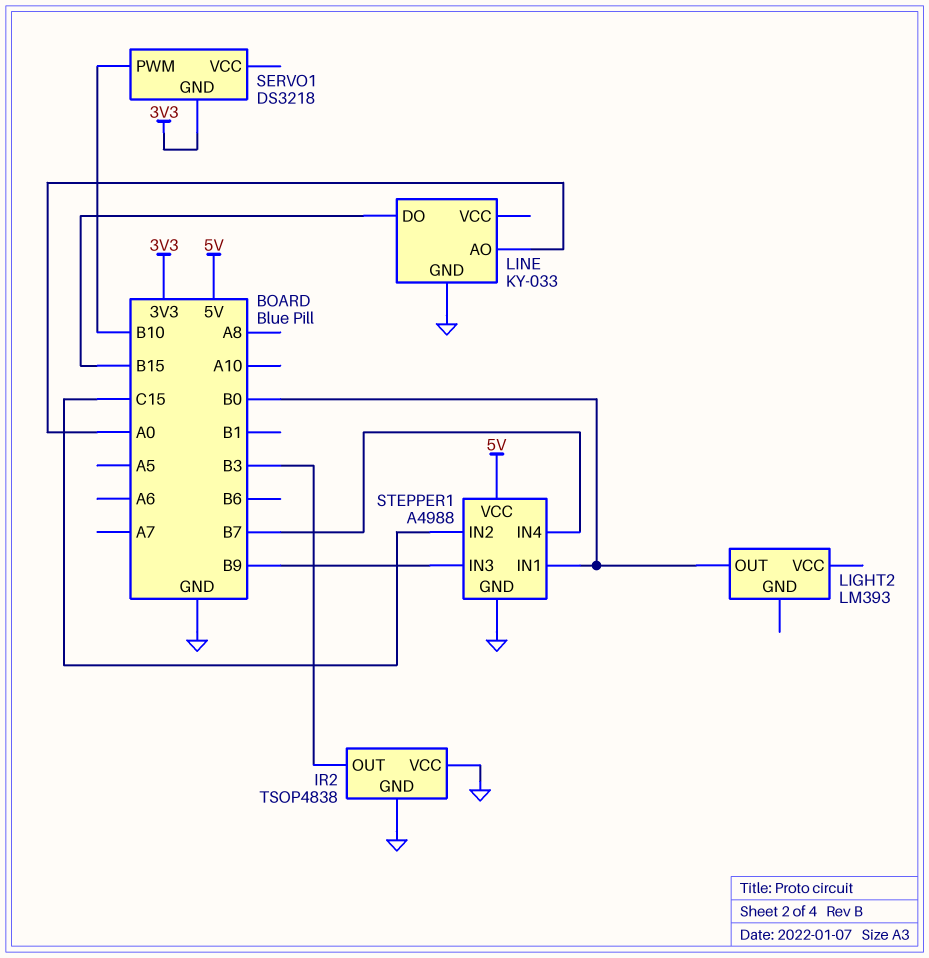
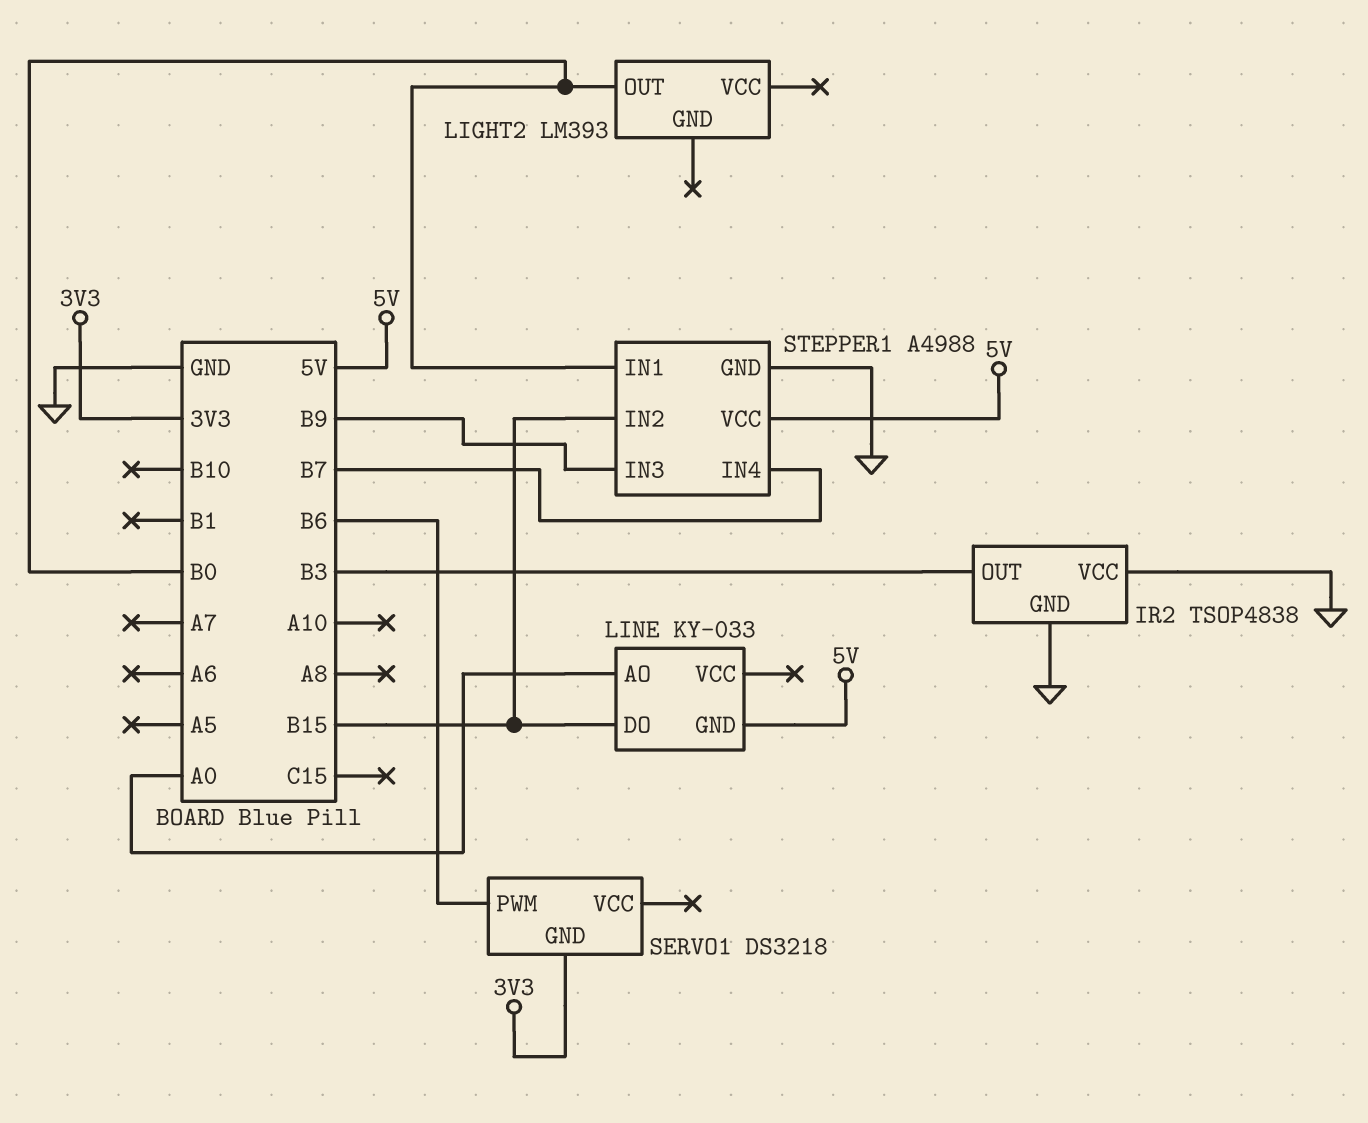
LINE pin GND: GND -> 5V
SERVO1 pin PWM: B10 -> B6
STEPPER1 pin IN2: C15 -> B15

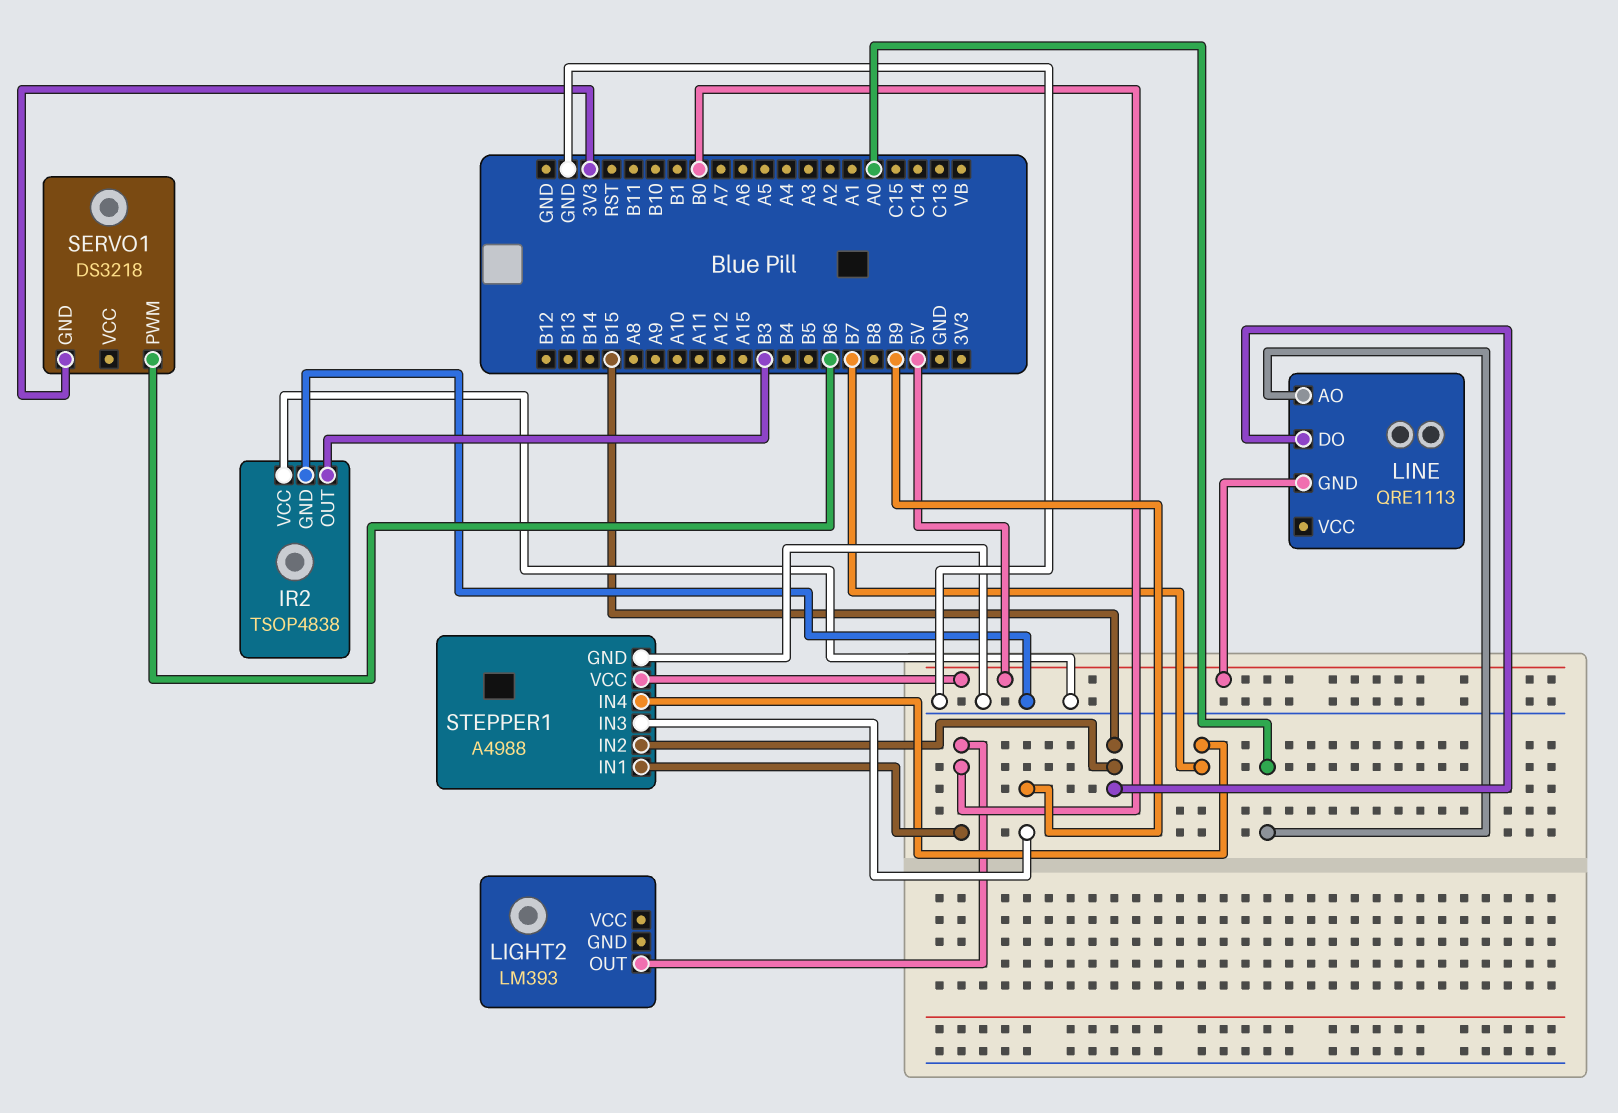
LINE: KY-033 -> QRE1113

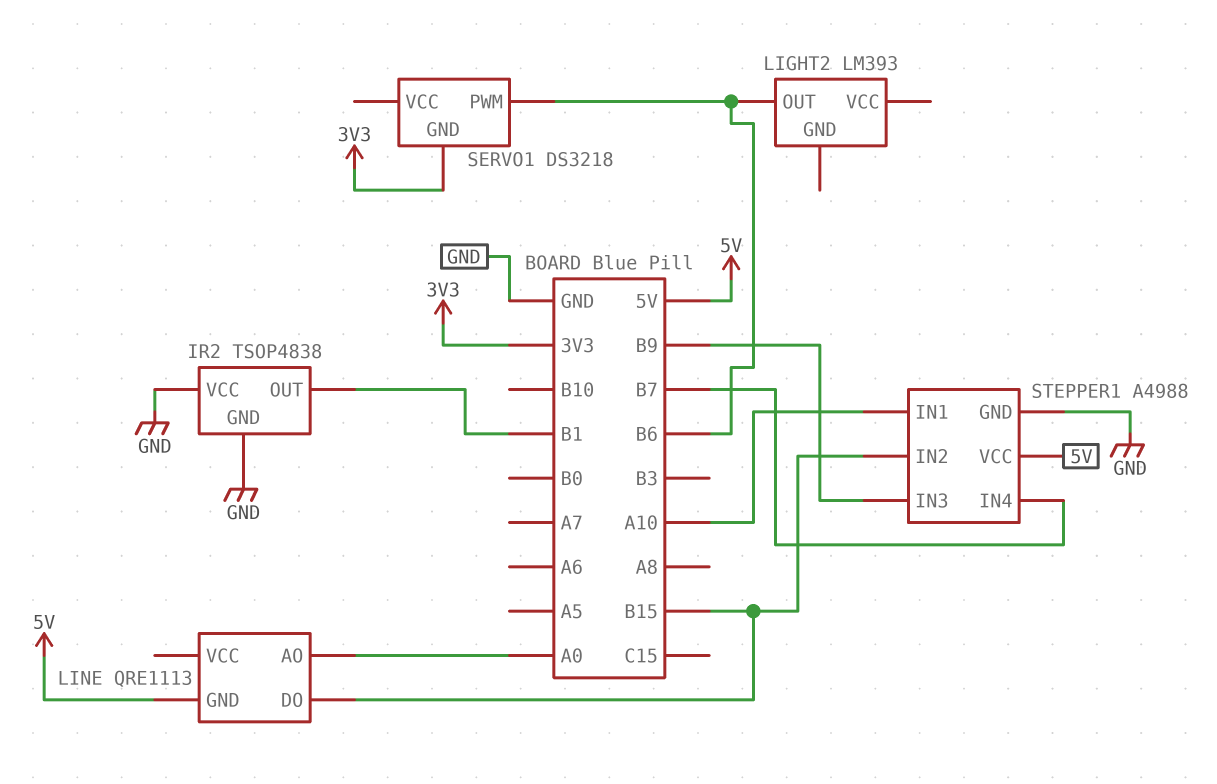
IR2 pin OUT: B3 -> B1
LIGHT2 pin OUT: B0 -> B6
STEPPER1 pin IN1: B0 -> A10

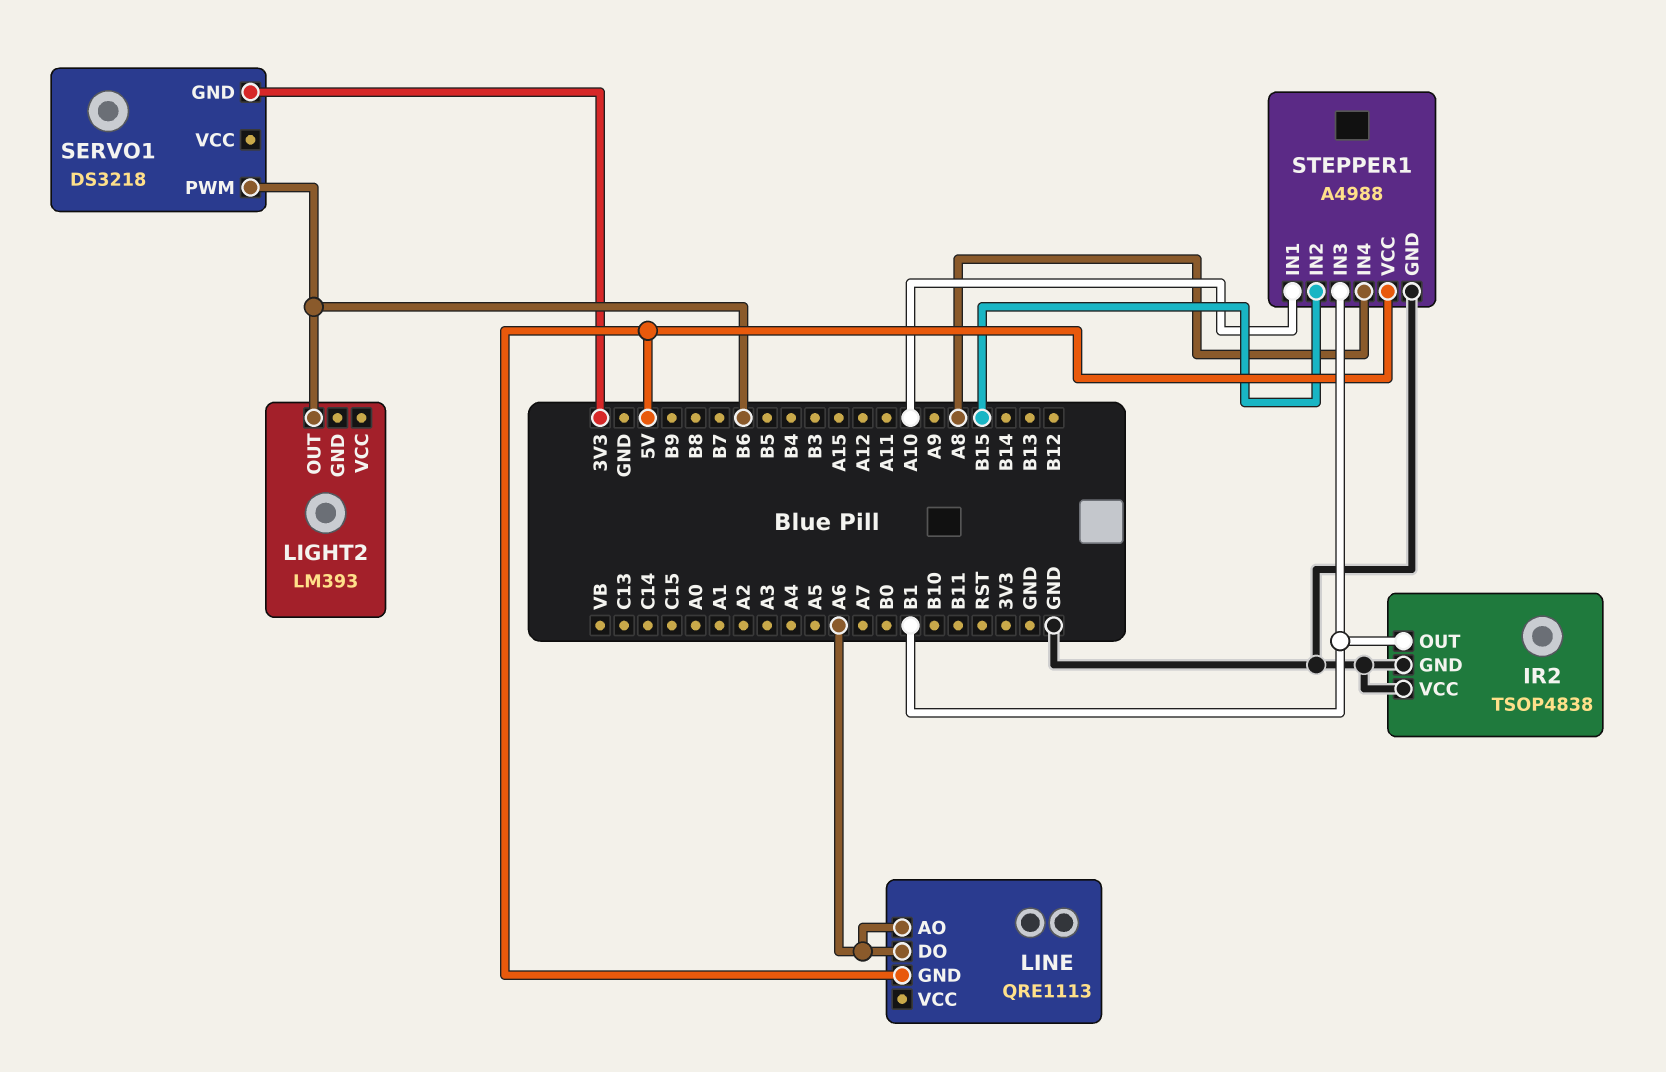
LINE pin AO: A0 -> A6
LINE pin DO: B15 -> A6
STEPPER1 pin IN3: B9 -> B1
STEPPER1 pin IN4: B7 -> A8

